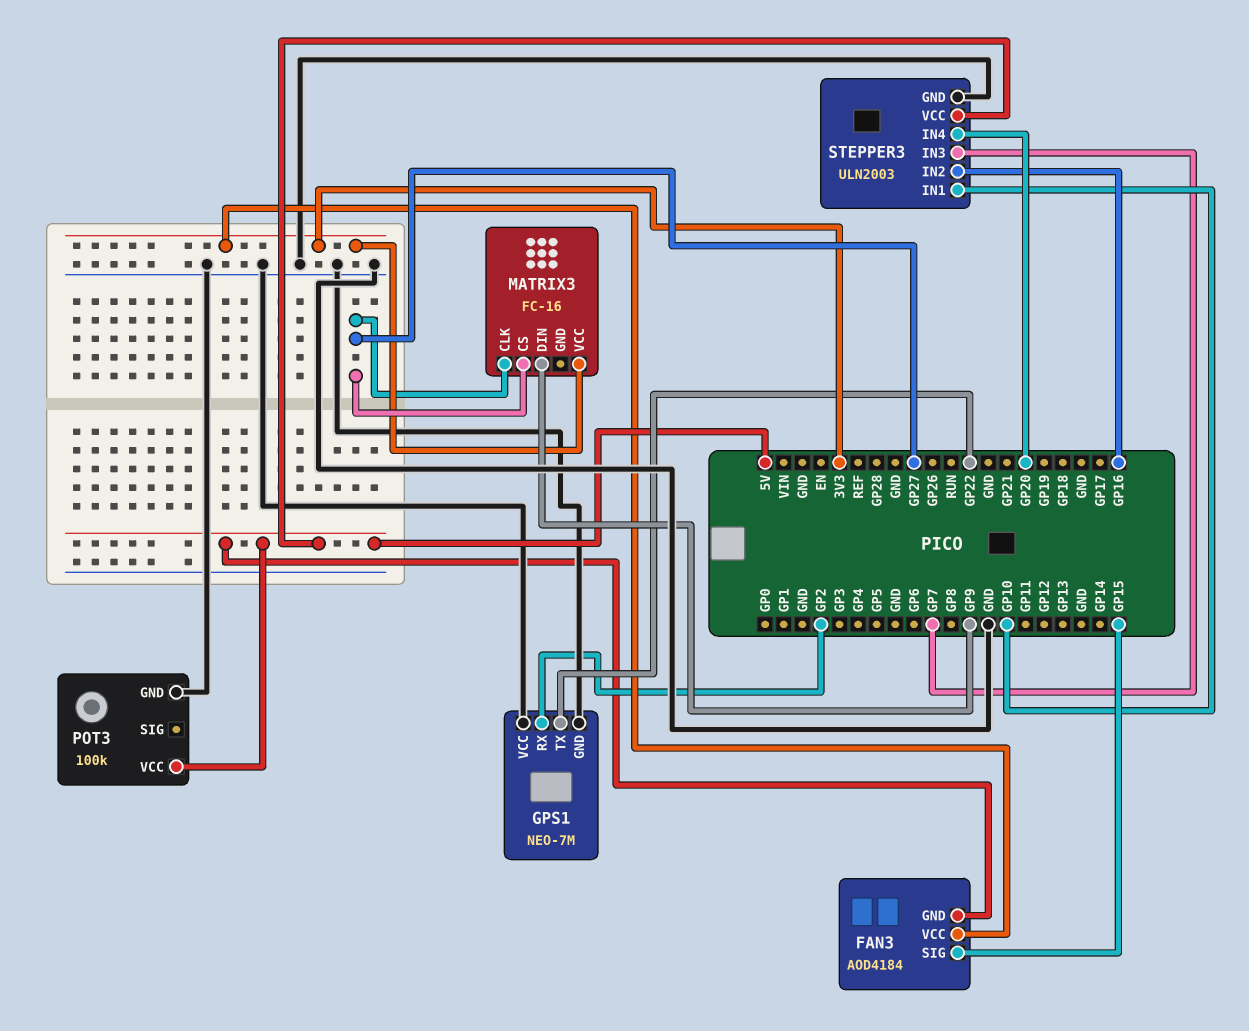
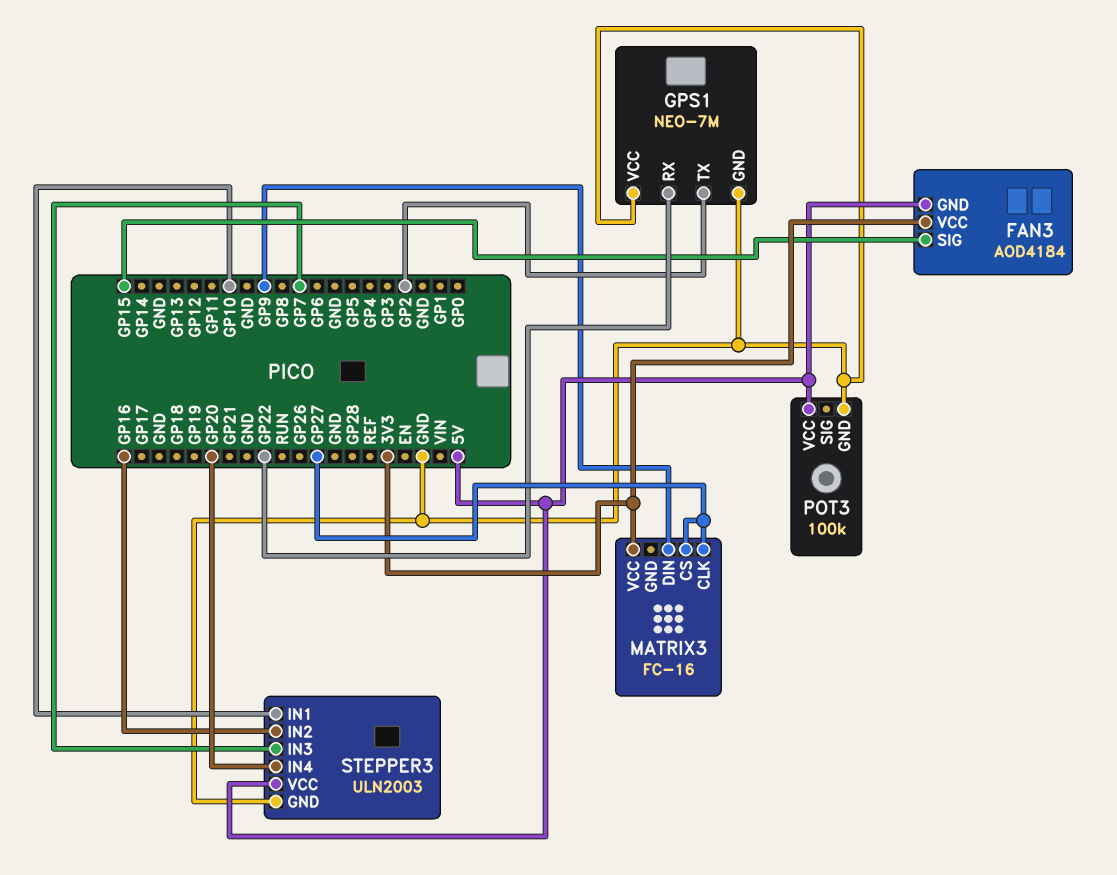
GPS1 pin RX: GP2 -> GP22
GPS1 pin TX: GP22 -> GP2

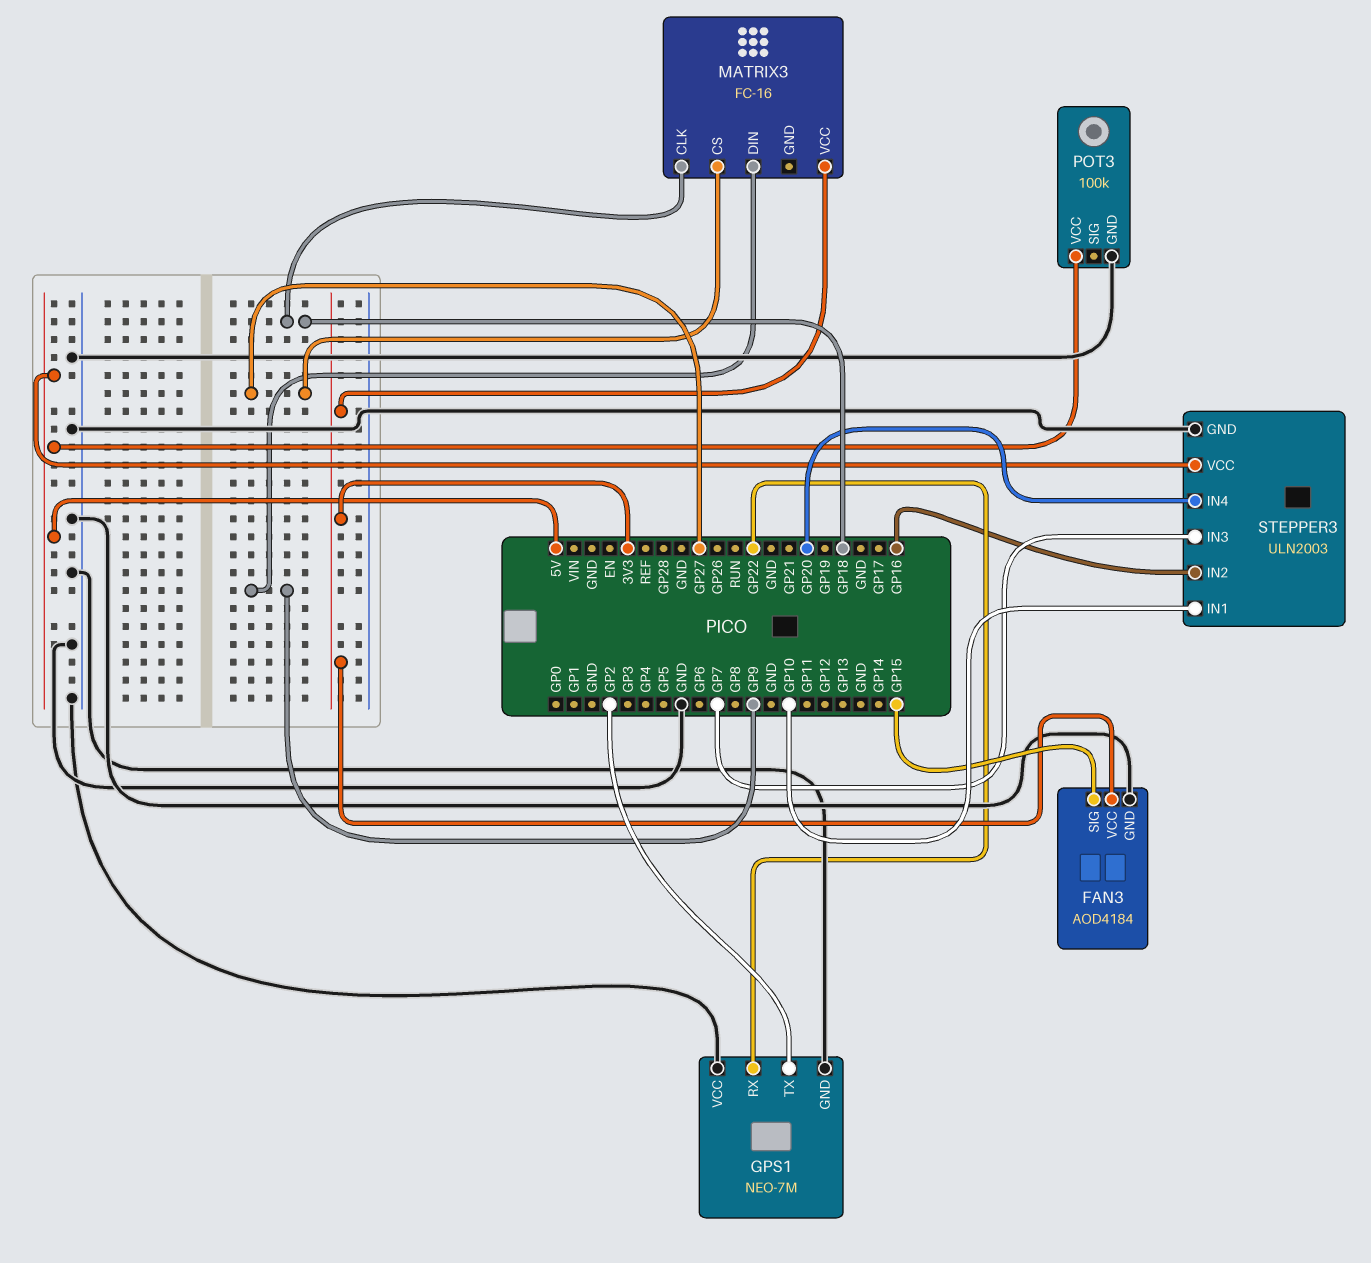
FAN3 pin GND: 5V -> GND
MATRIX3 pin CLK: GP27 -> GP18

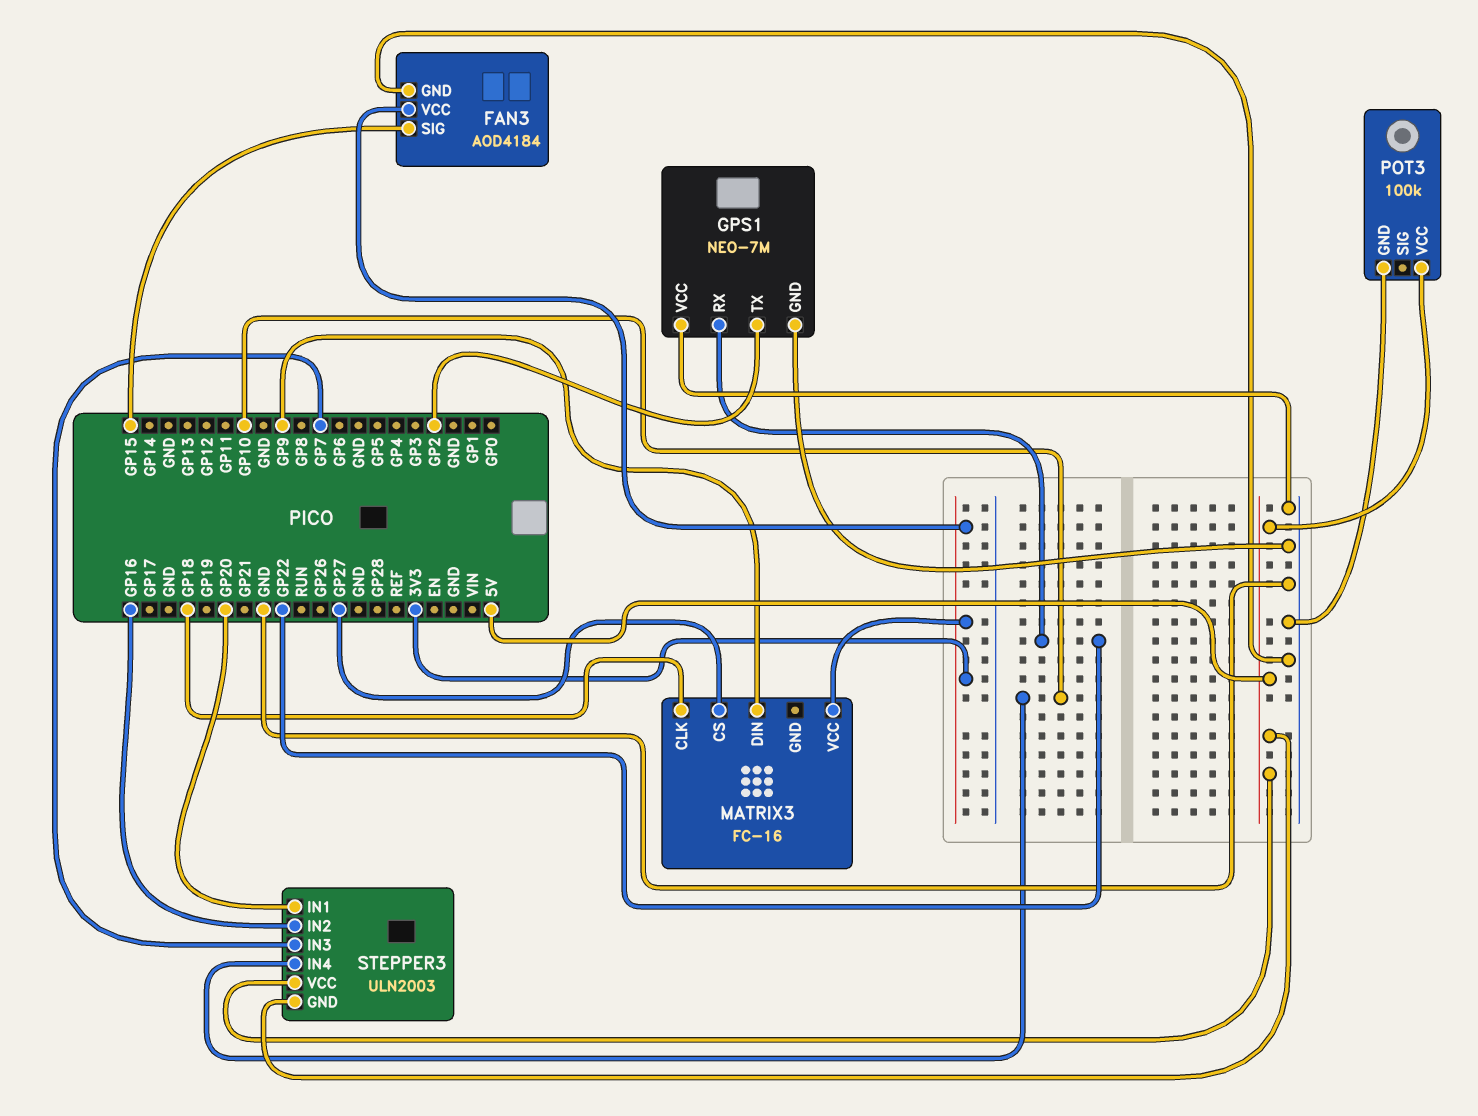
STEPPER3 pin GND: GND -> 5V
STEPPER3 pin IN1: GP10 -> GP20
STEPPER3 pin IN4: GP20 -> GP10

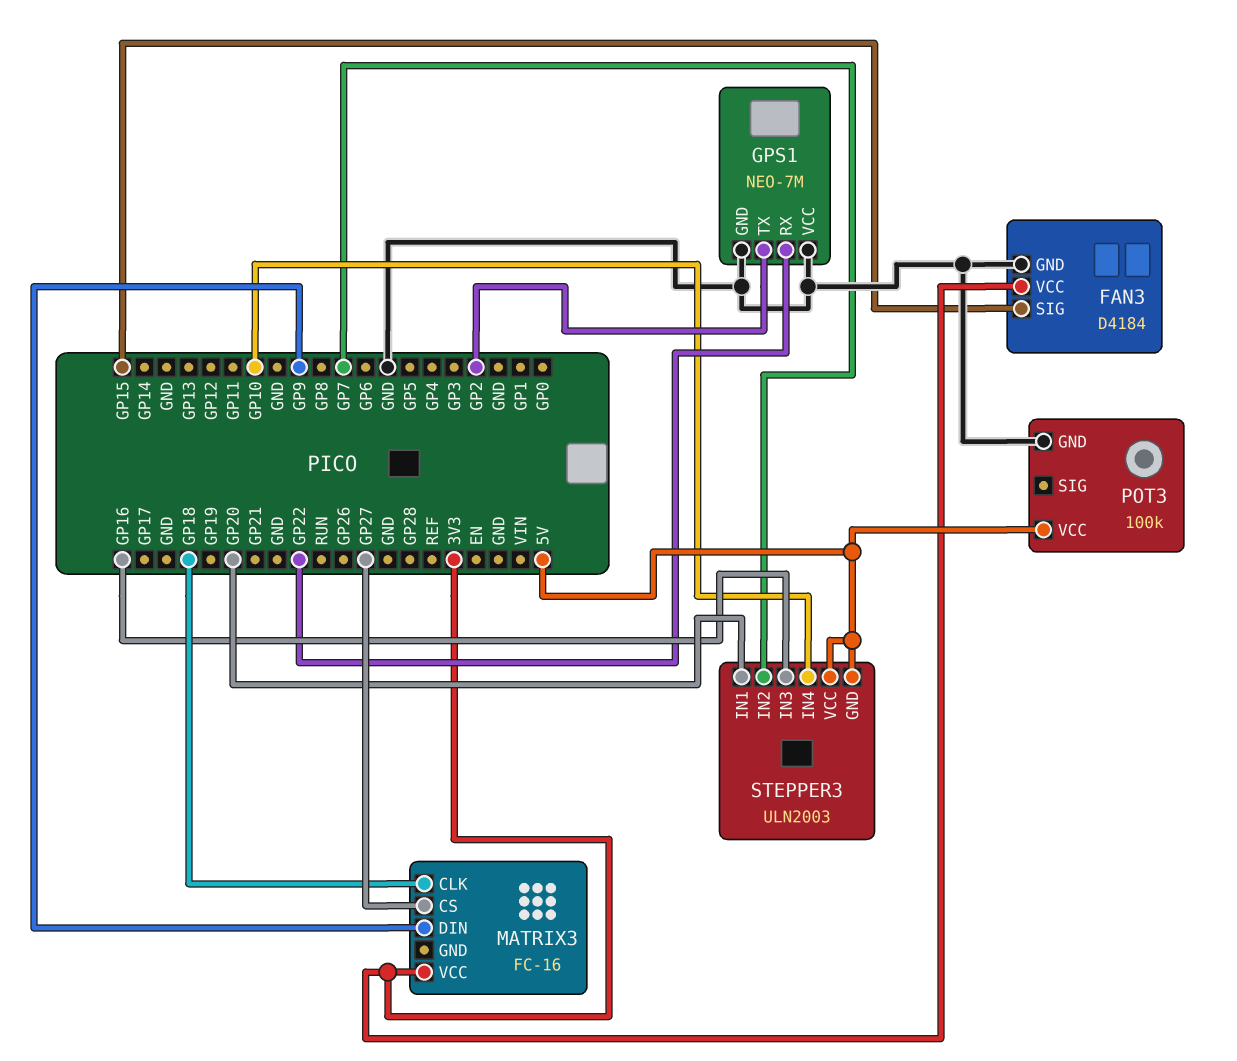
FAN3: AOD4184 -> D4184
STEPPER3 pin IN2: GP16 -> GP7
STEPPER3 pin IN3: GP7 -> GP16

